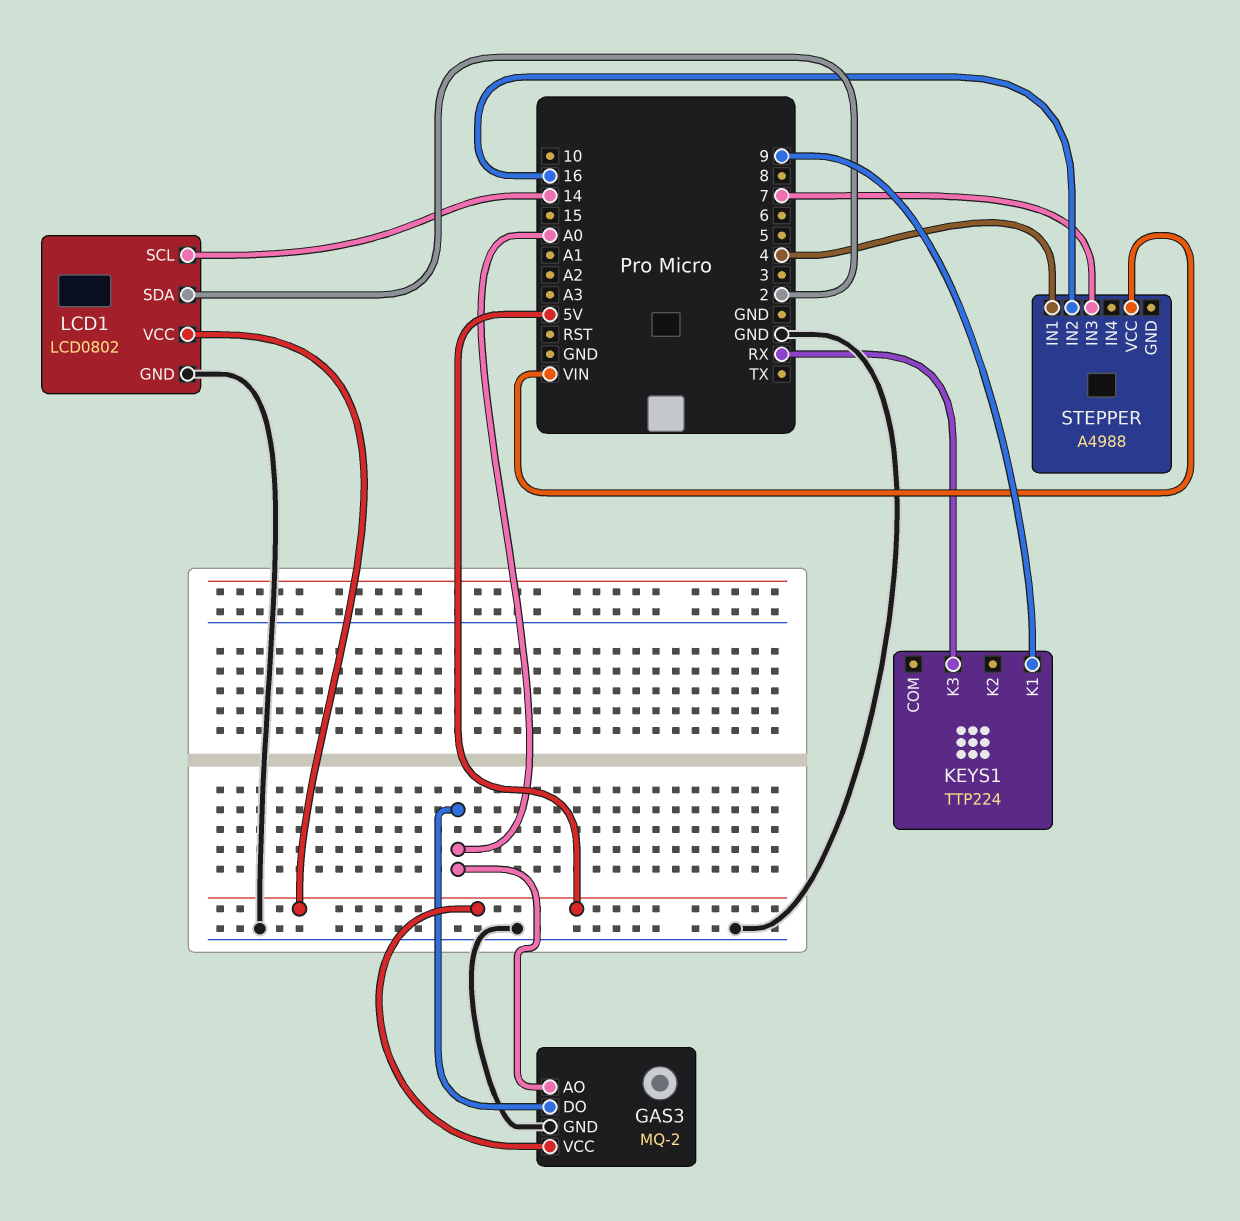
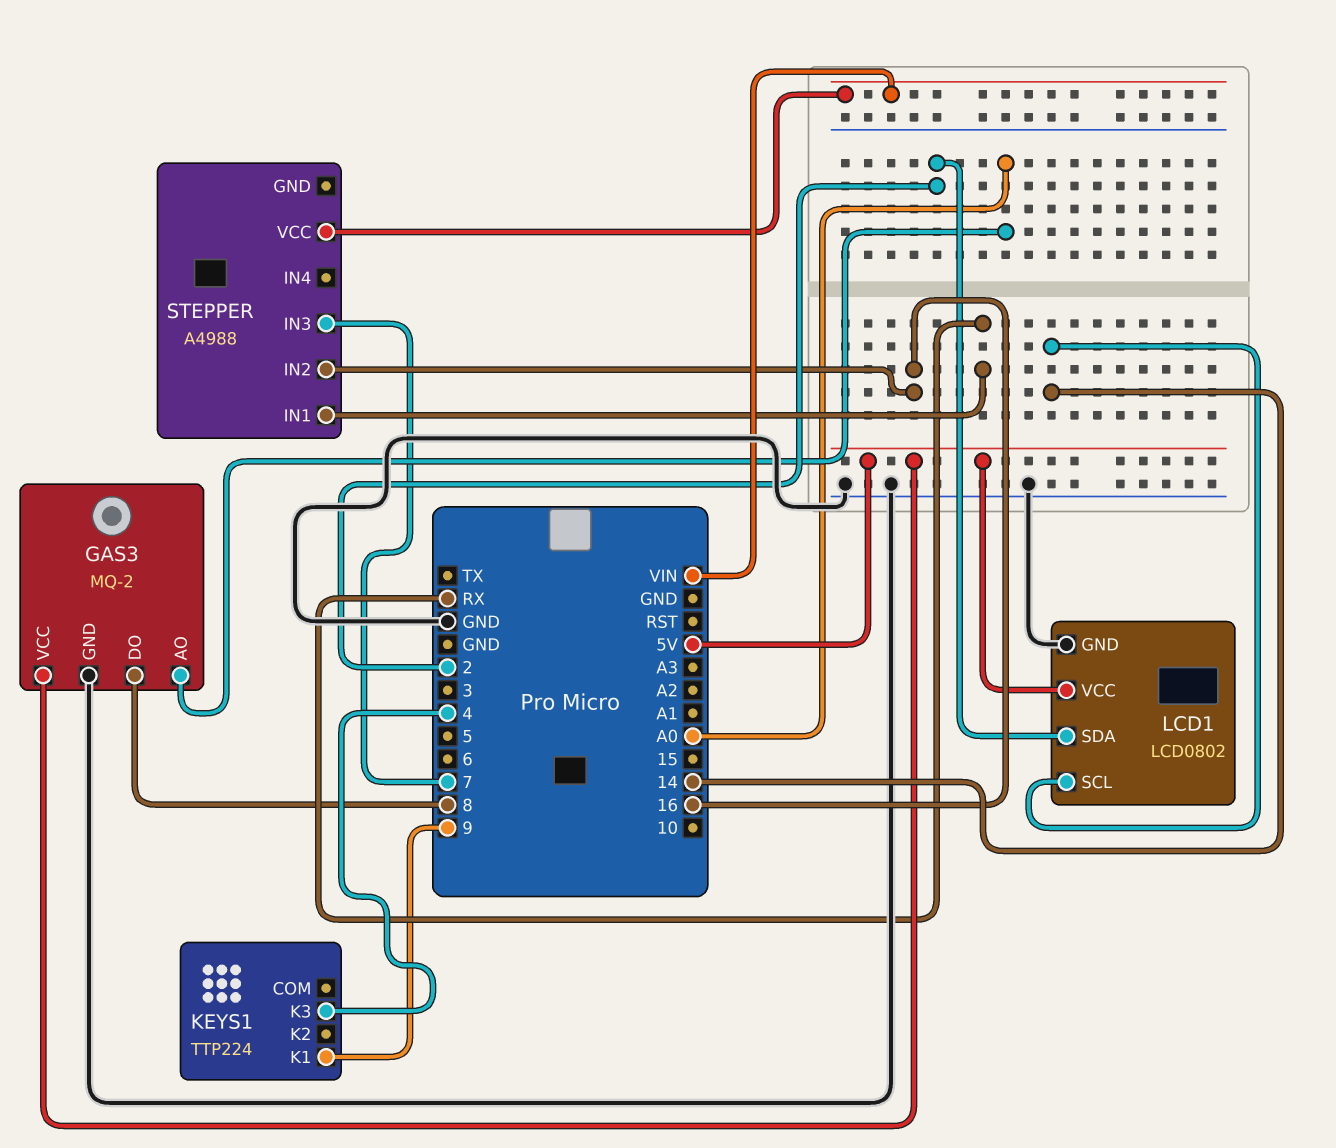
GAS3 pin DO: A0 -> 8
KEYS1 pin K3: RX -> 4
STEPPER pin IN1: 4 -> RX

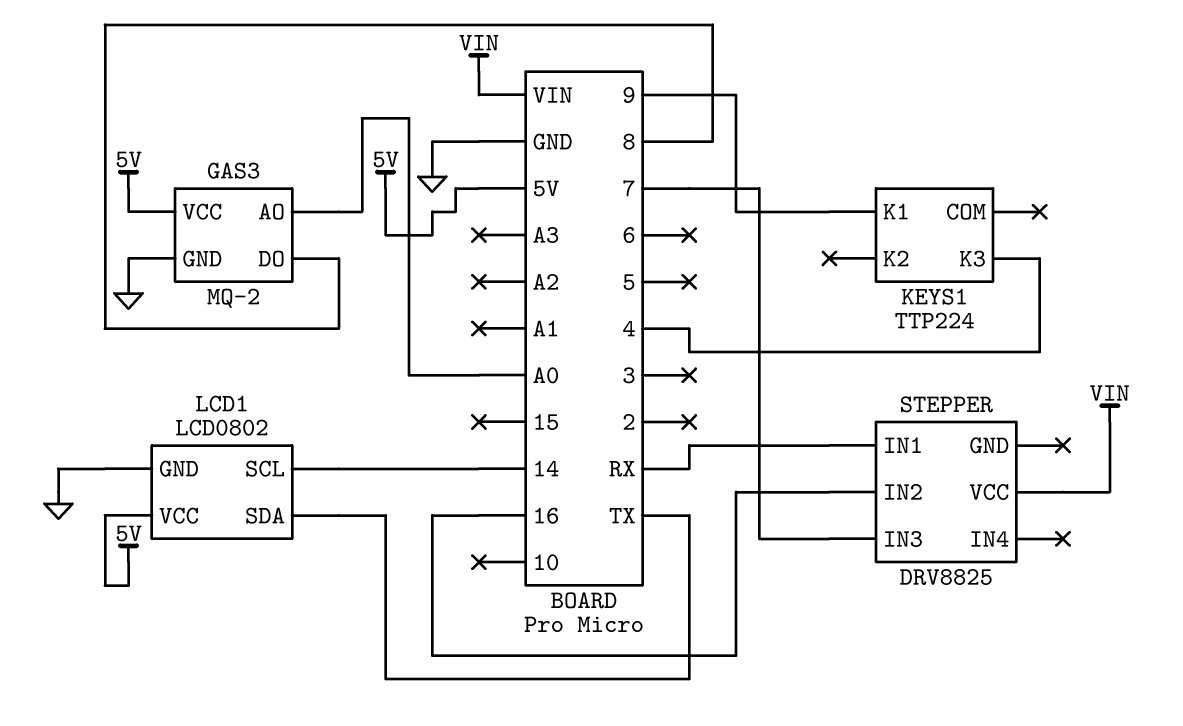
LCD1 pin SDA: 2 -> TX
STEPPER: A4988 -> DRV8825

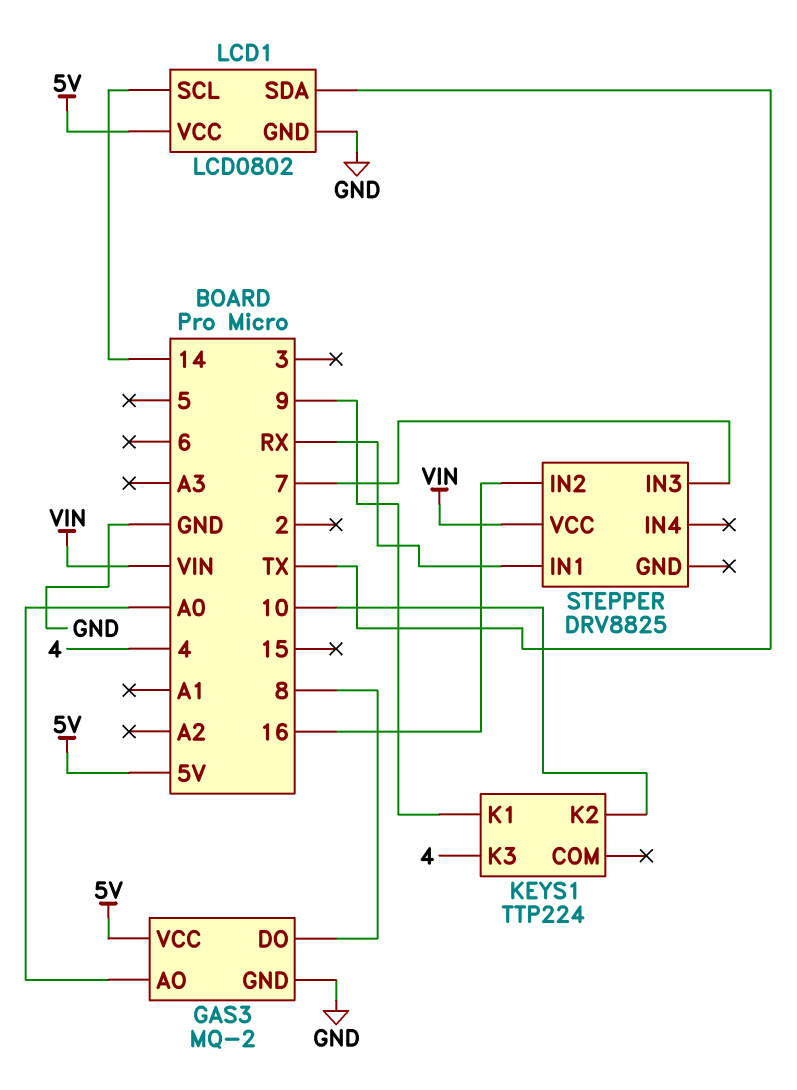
KEYS1 pin K2: none -> 10

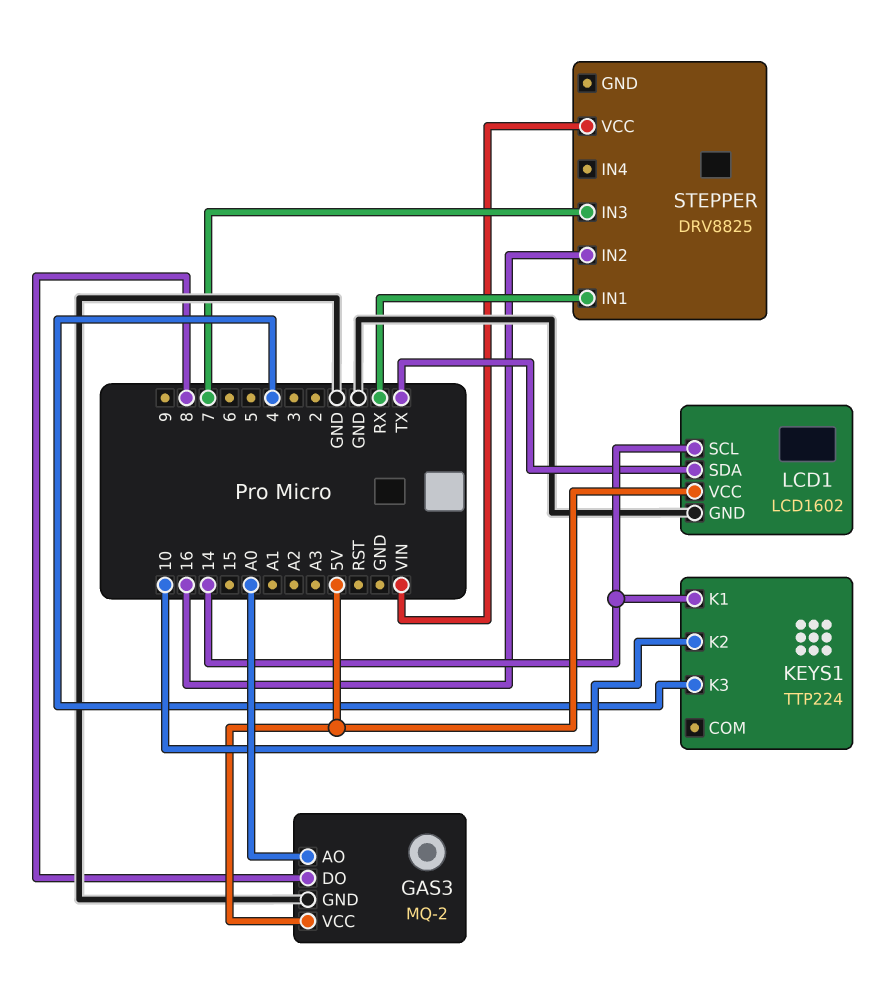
KEYS1 pin K1: 9 -> 14
LCD1: LCD0802 -> LCD1602

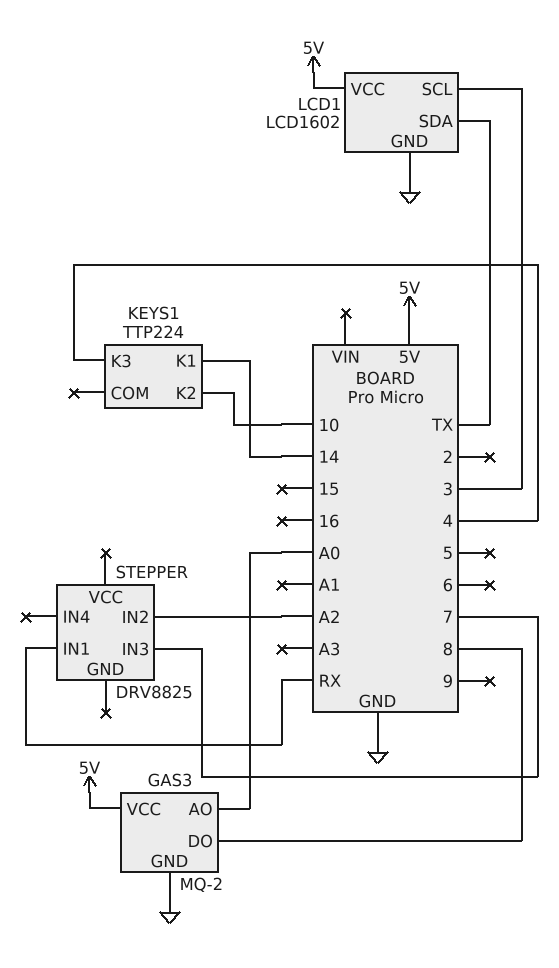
LCD1 pin SCL: 14 -> 3
STEPPER pin IN2: 16 -> A2
STEPPER pin VCC: VIN -> none

